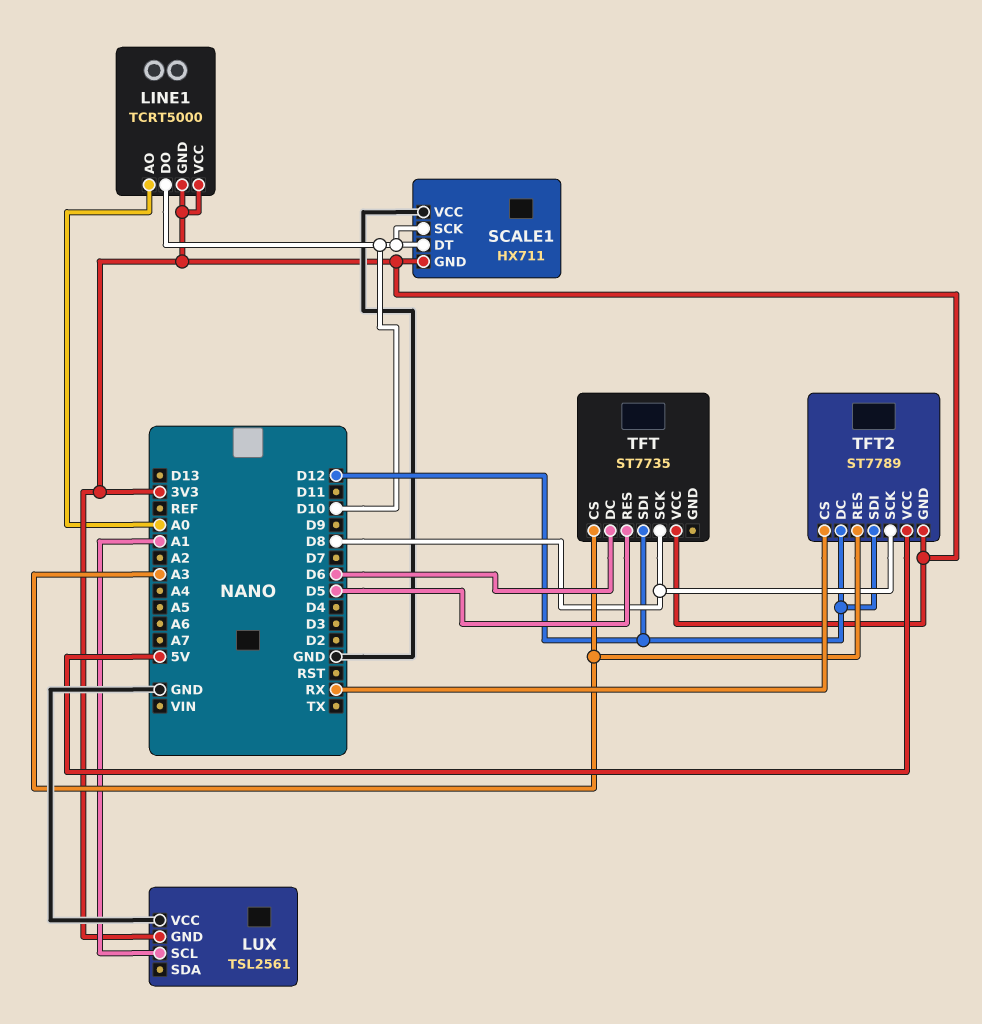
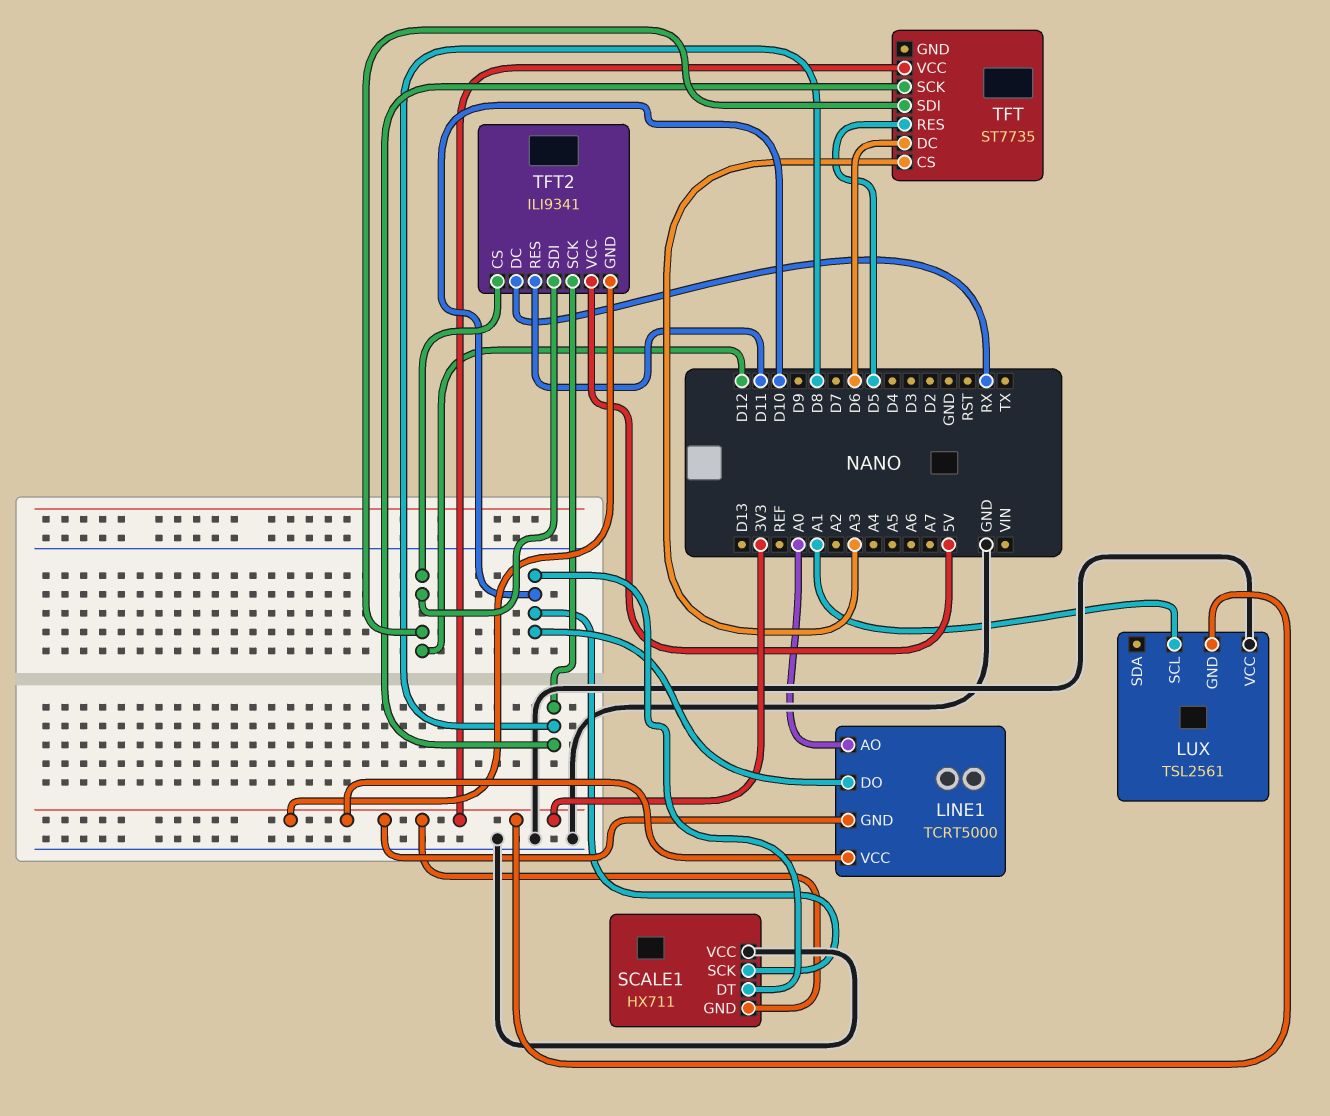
TFT2: ST7789 -> ILI9341
TFT2 pin CS: RX -> D12
TFT2 pin DC: D12 -> RX
TFT2 pin RES: A3 -> D11

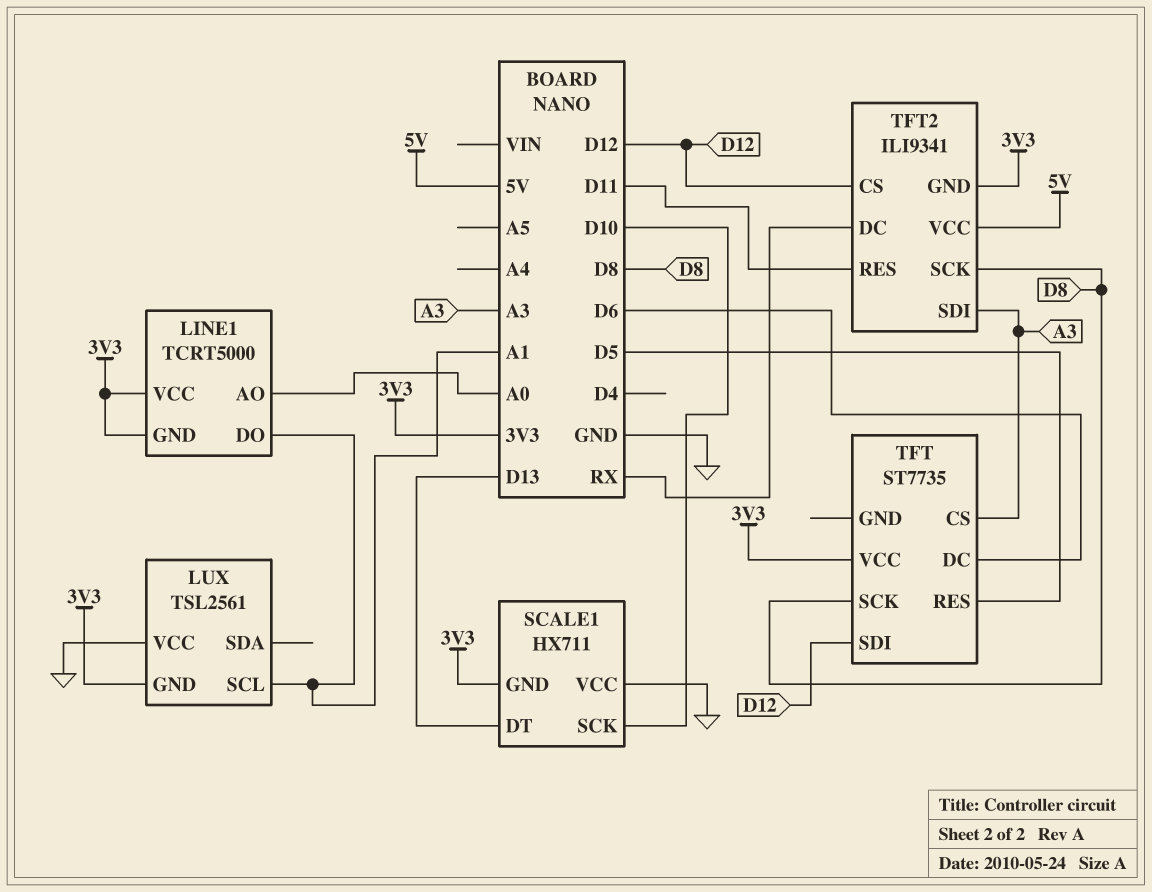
LINE1 pin DO: D10 -> A1
SCALE1 pin DT: D10 -> D13
TFT2 pin SDI: D12 -> A3

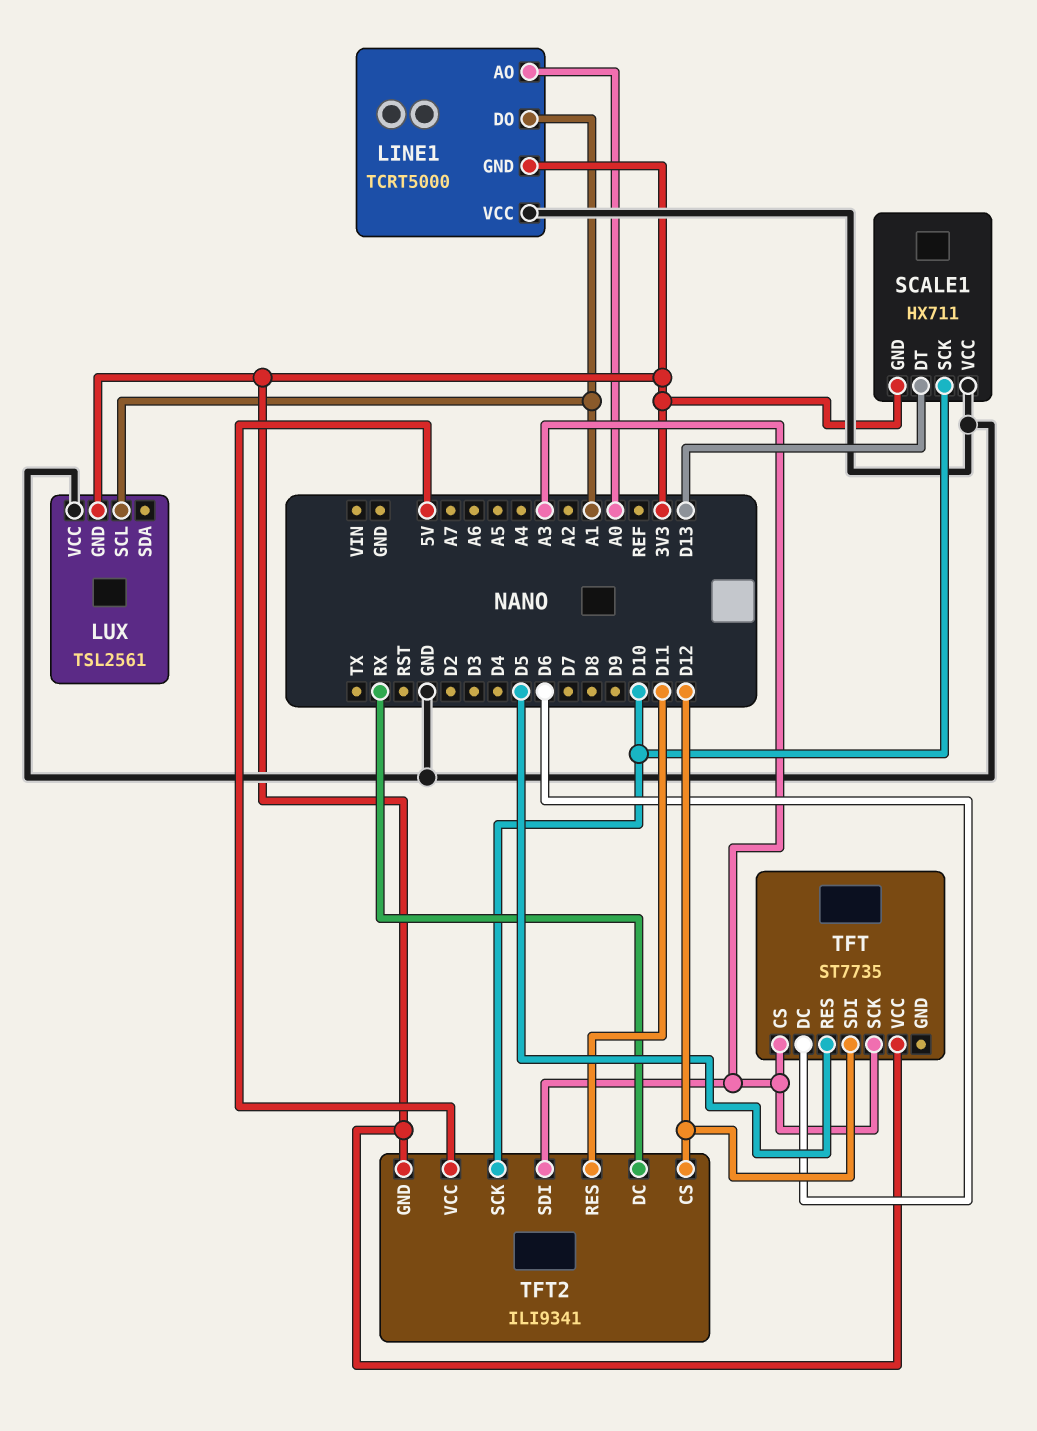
LINE1 pin VCC: 3V3 -> GND
TFT pin SCK: D8 -> A3
TFT2 pin SCK: D8 -> D10

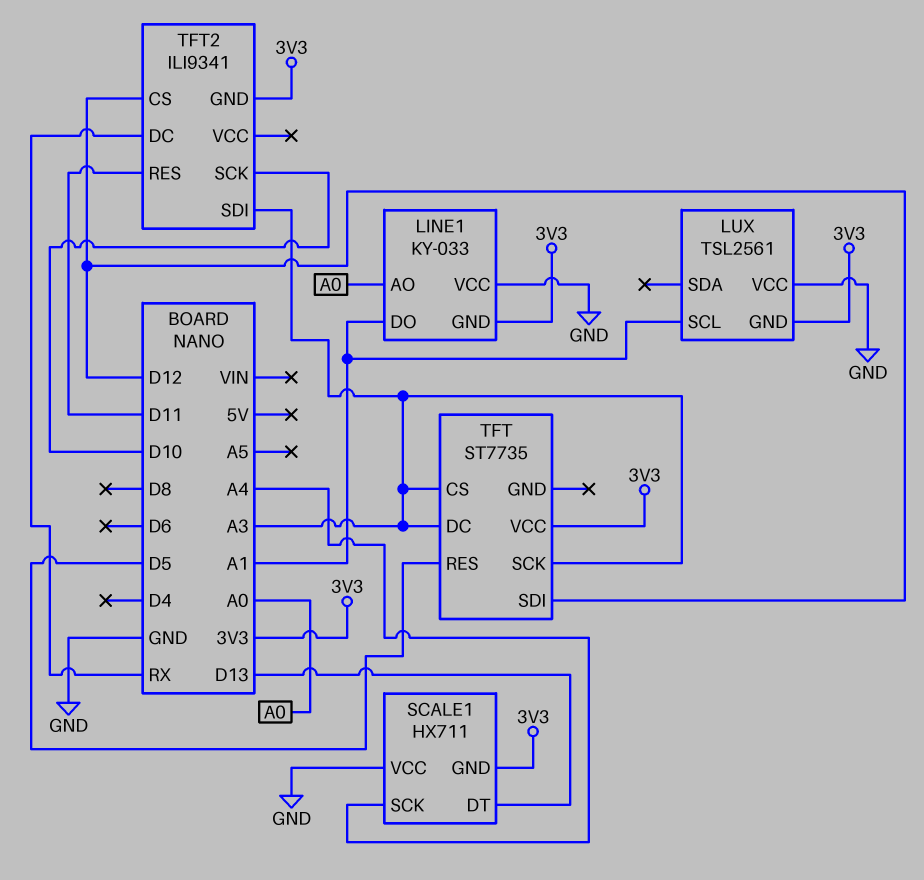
LINE1: TCRT5000 -> KY-033
SCALE1 pin SCK: D10 -> A4
TFT pin DC: D6 -> A3
TFT2 pin VCC: 5V -> none

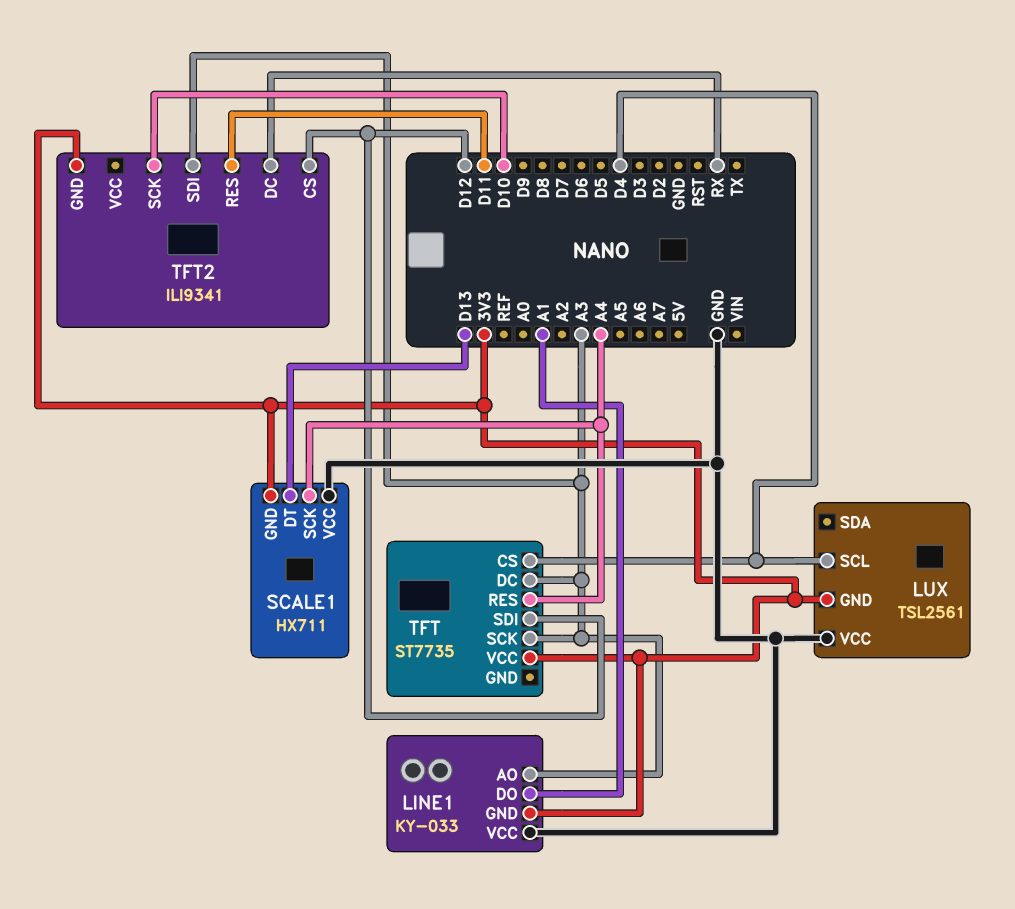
LINE1 pin AO: A0 -> A3
LUX pin SCL: A1 -> D4
TFT pin CS: A3 -> D4
TFT pin RES: D5 -> A4

